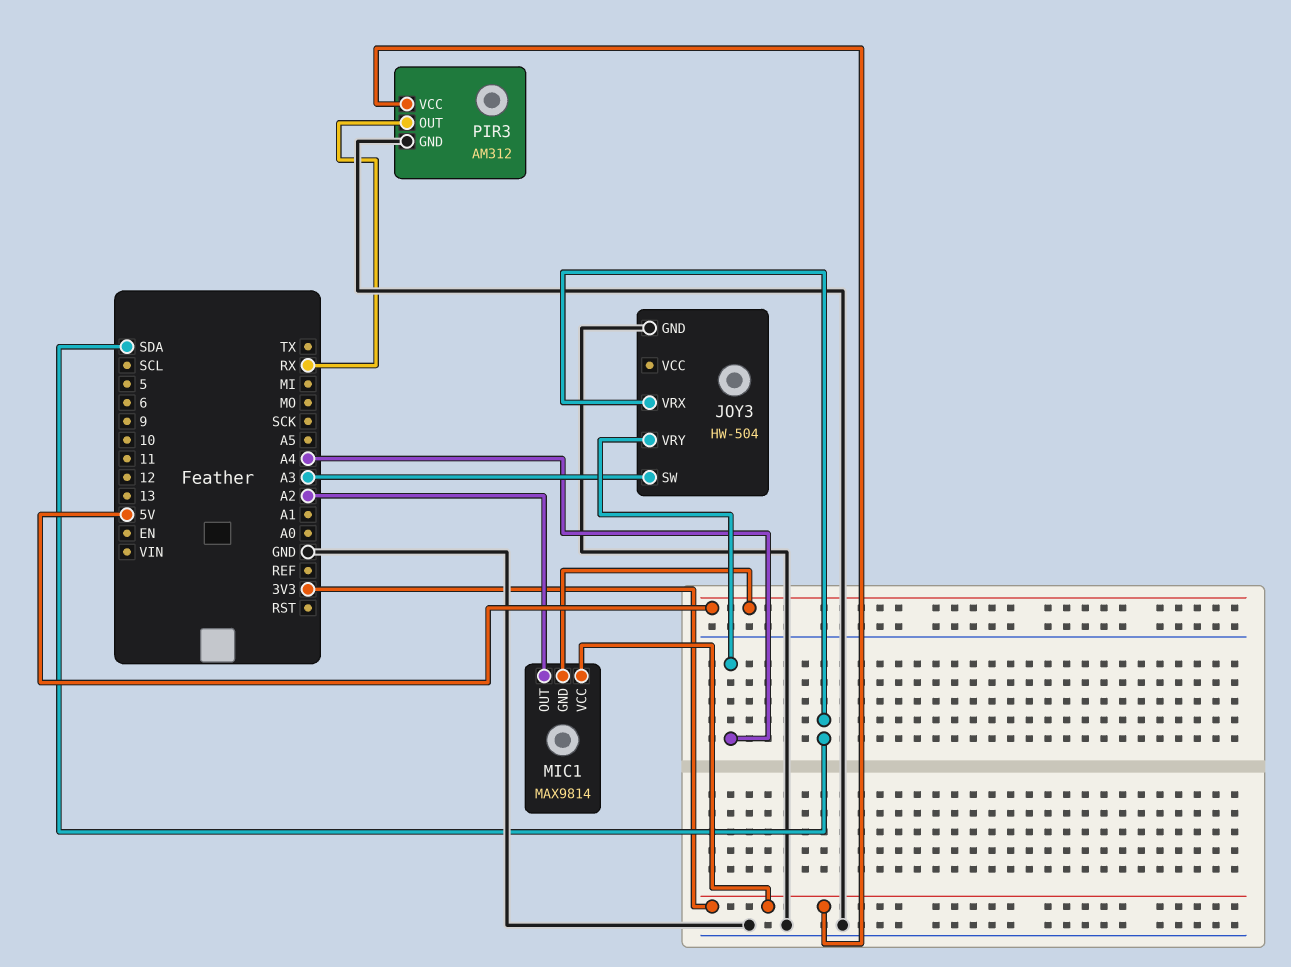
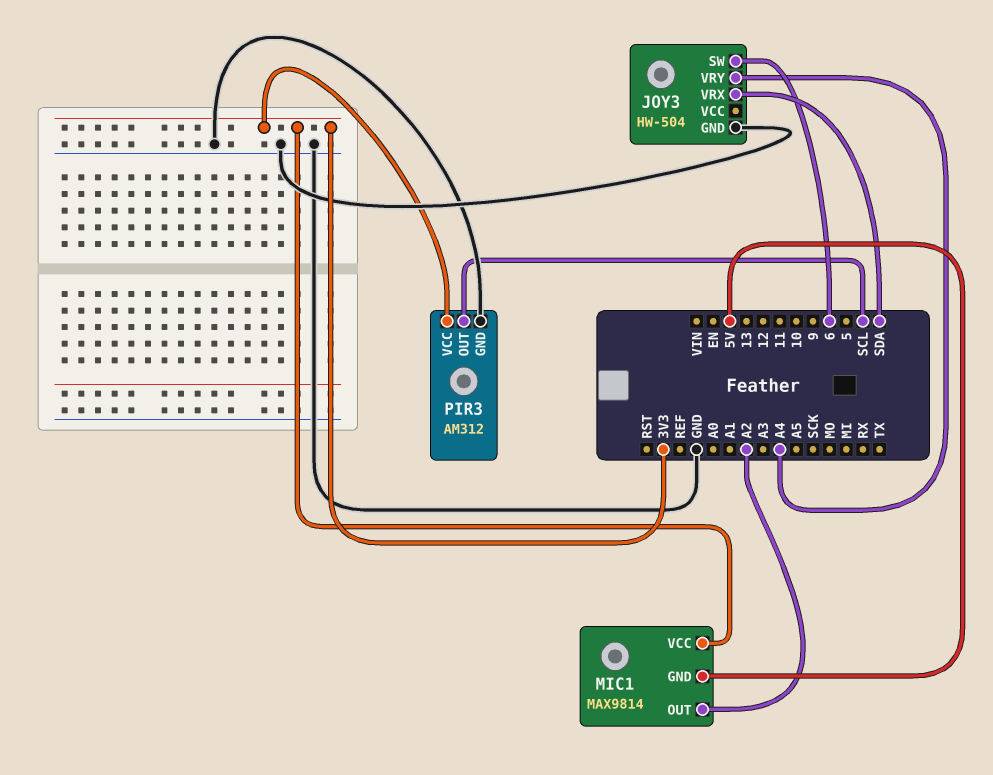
JOY3 pin SW: A3 -> 6
PIR3 pin OUT: RX -> SCL

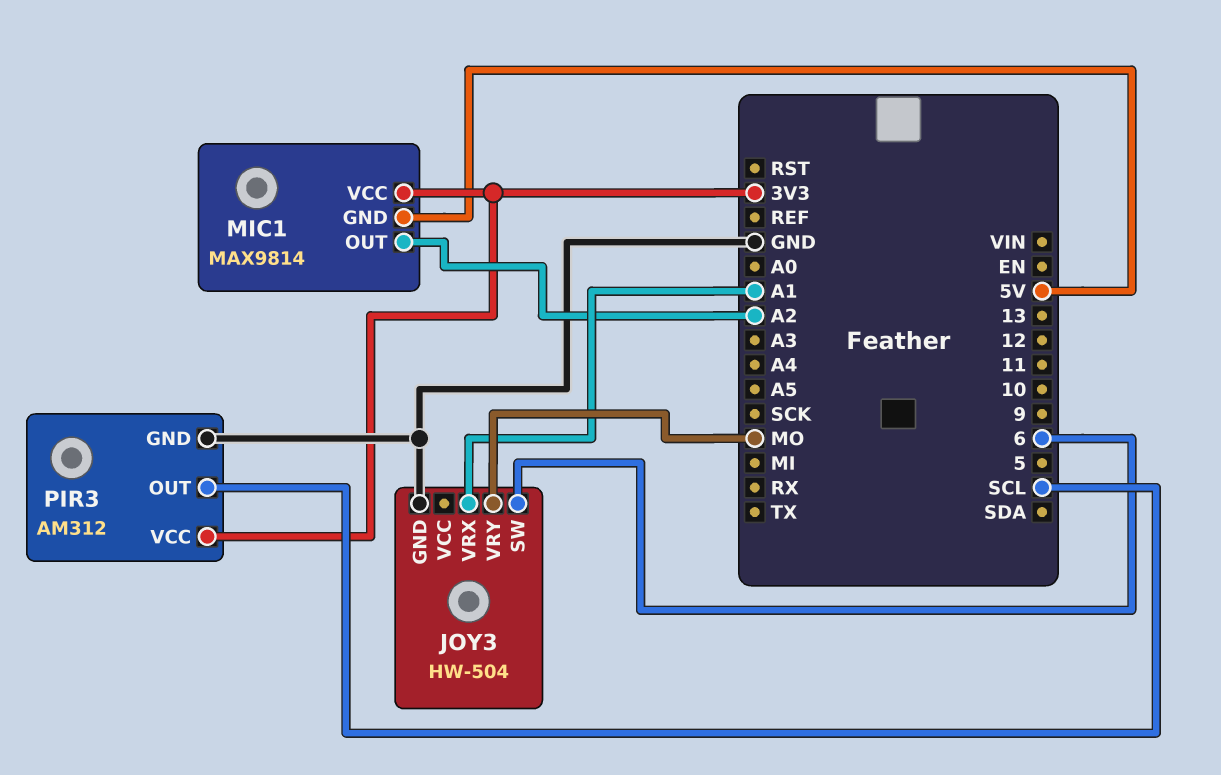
JOY3 pin VRX: SDA -> A1
JOY3 pin VRY: A4 -> MO

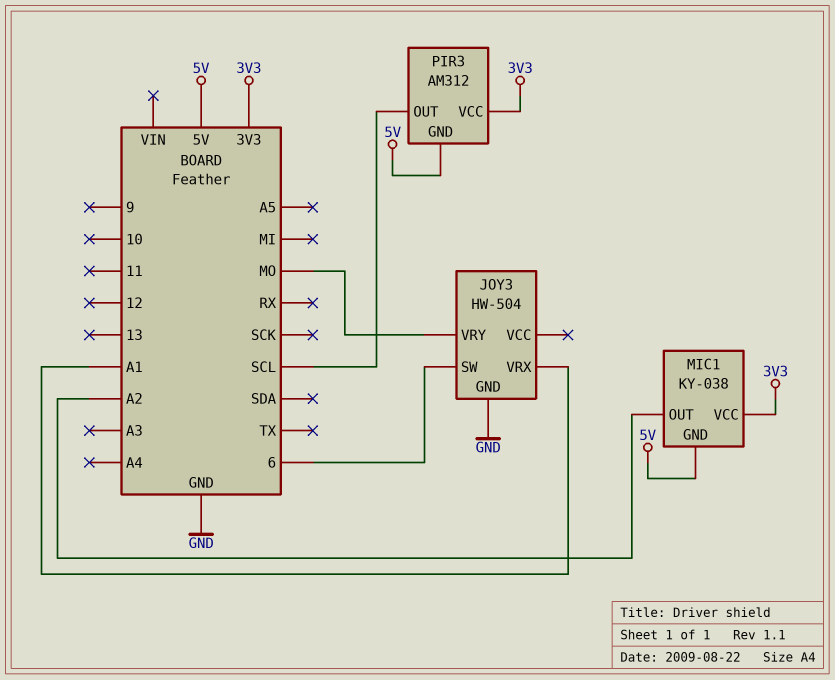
MIC1: MAX9814 -> KY-038
PIR3 pin GND: GND -> 5V

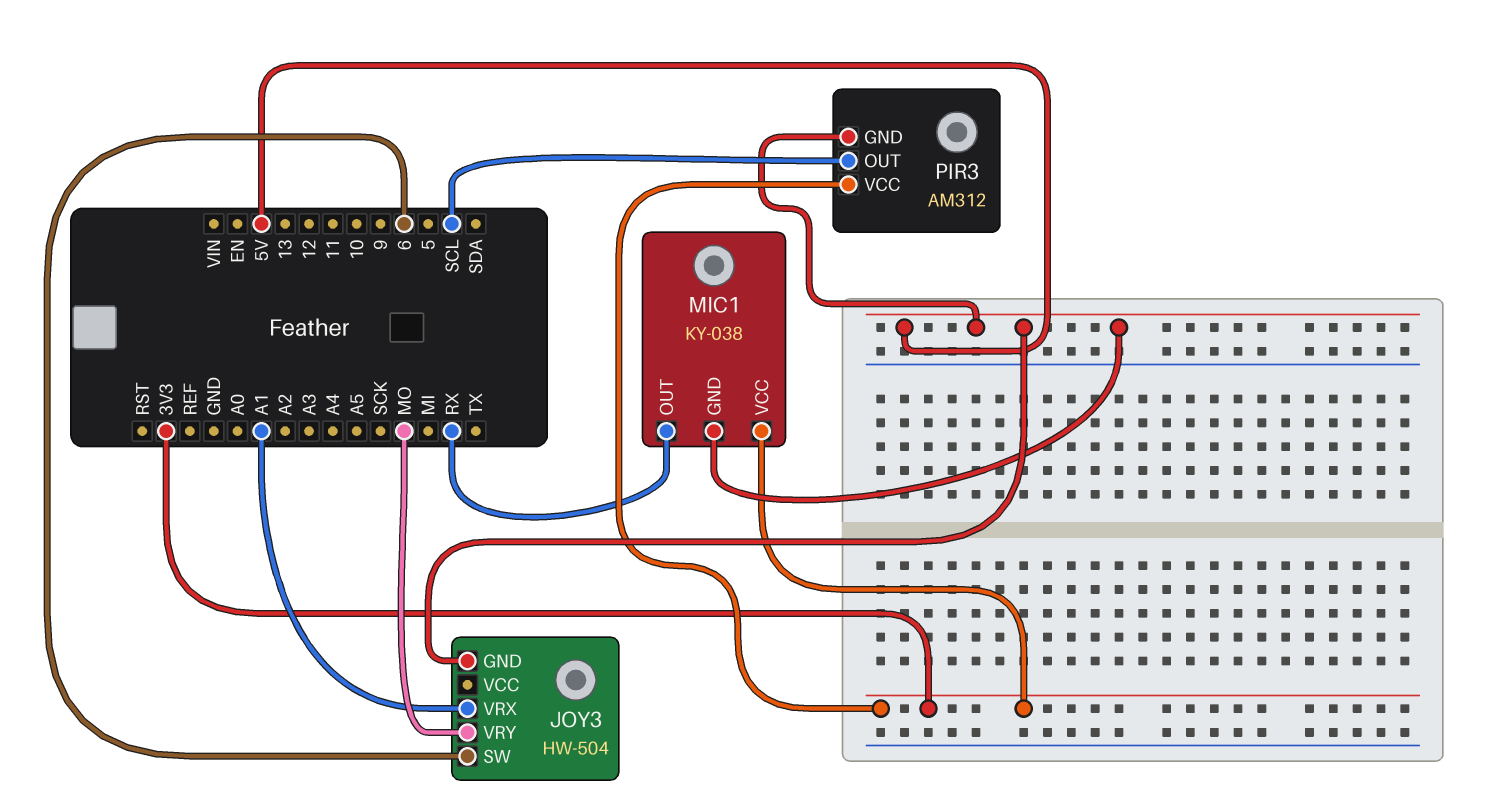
JOY3 pin GND: GND -> 5V
MIC1 pin OUT: A2 -> RX

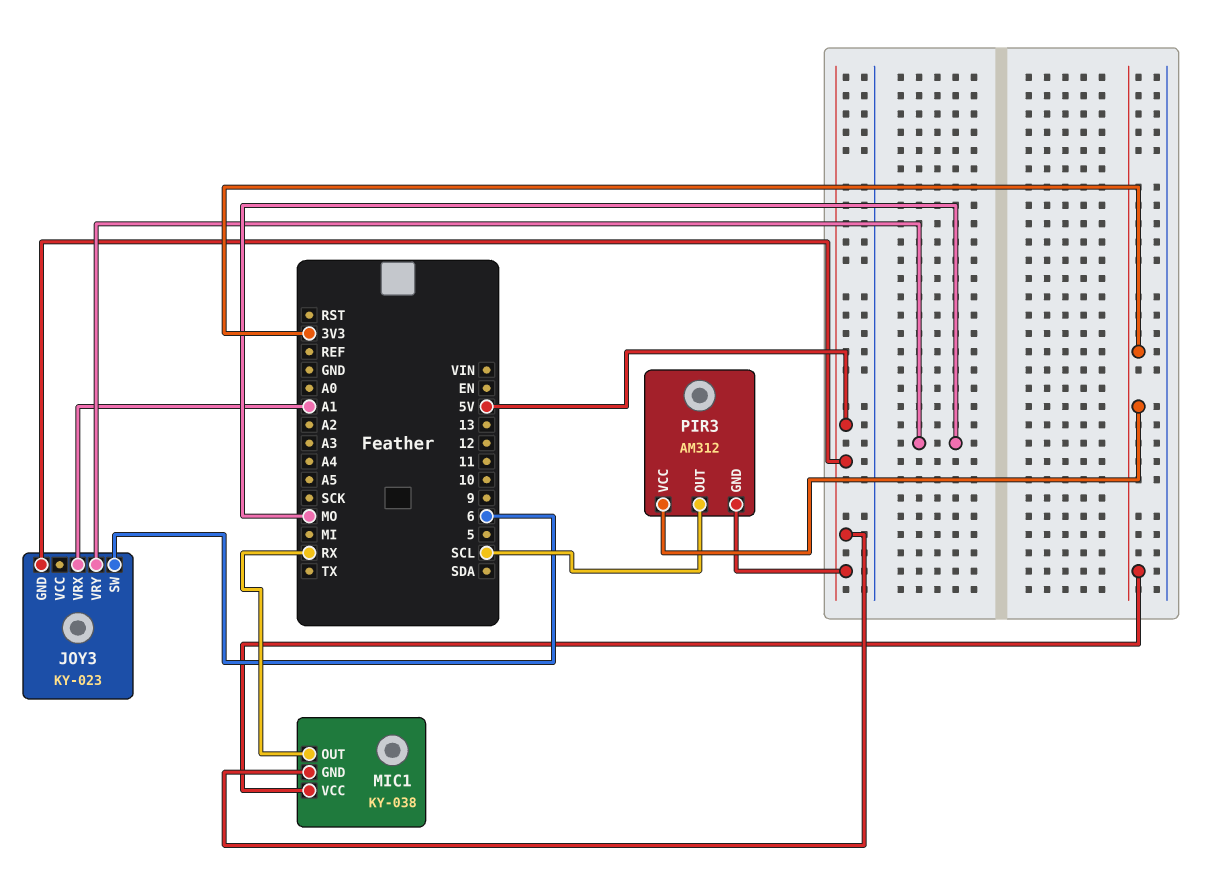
JOY3: HW-504 -> KY-023

